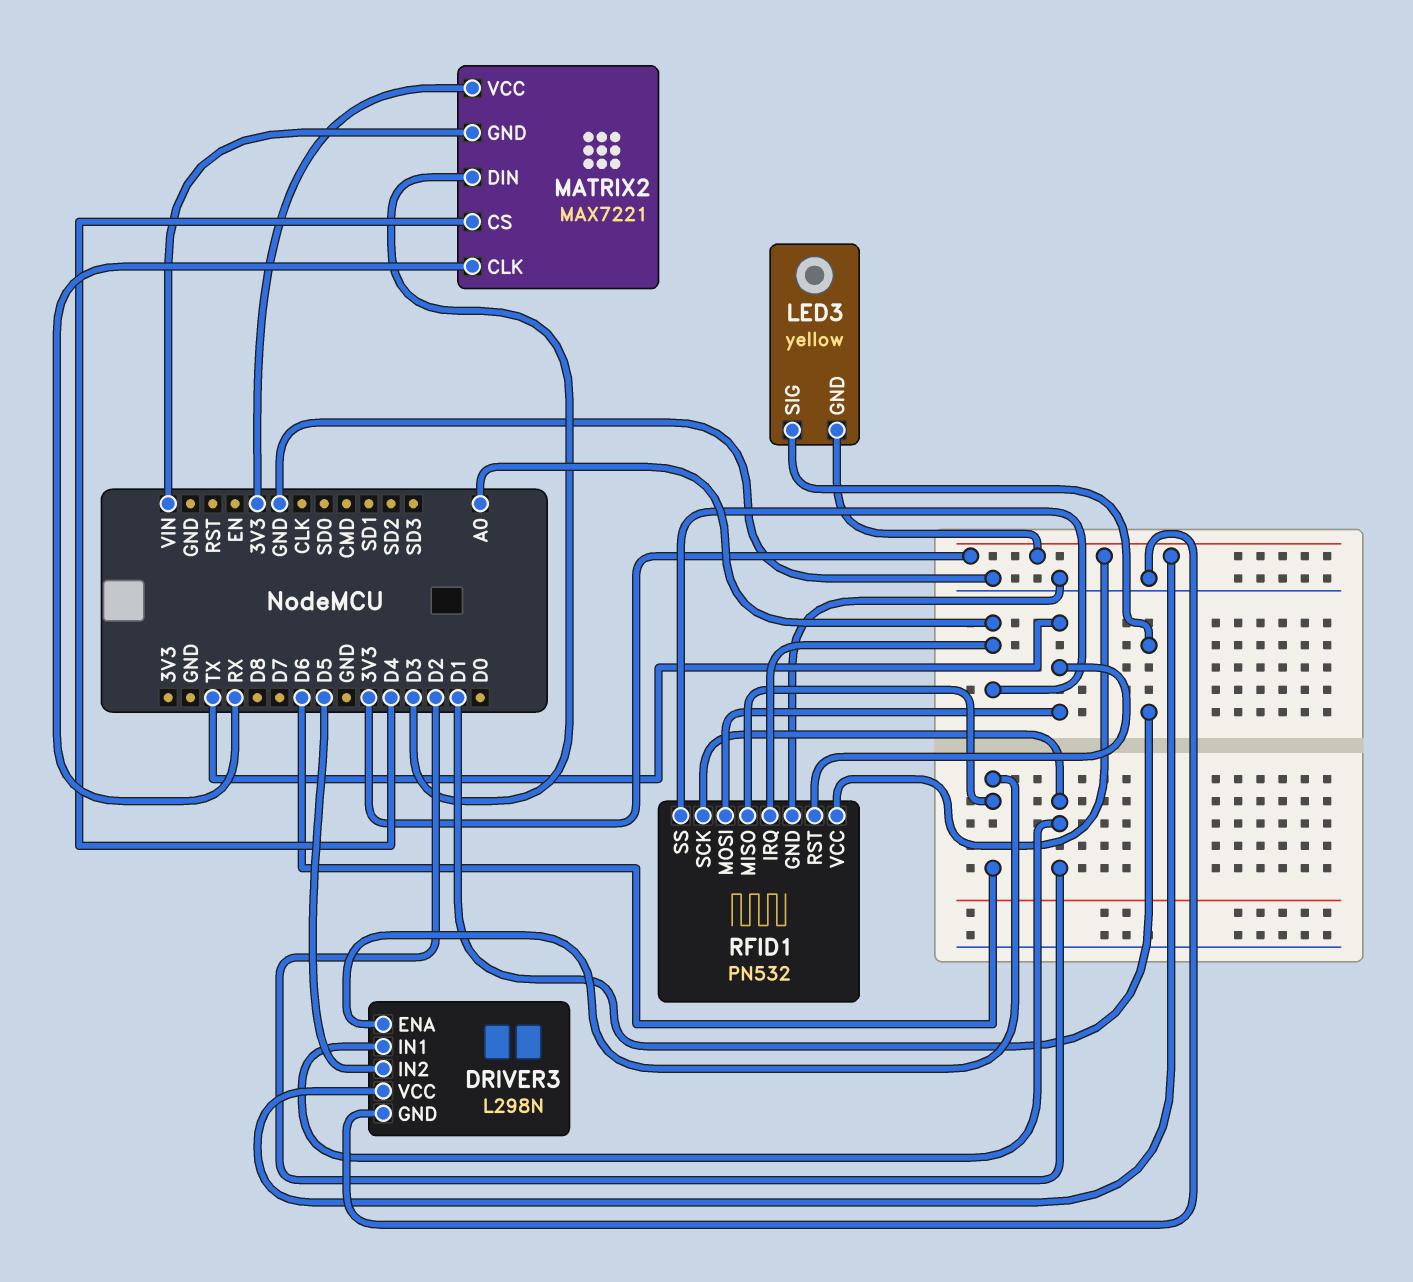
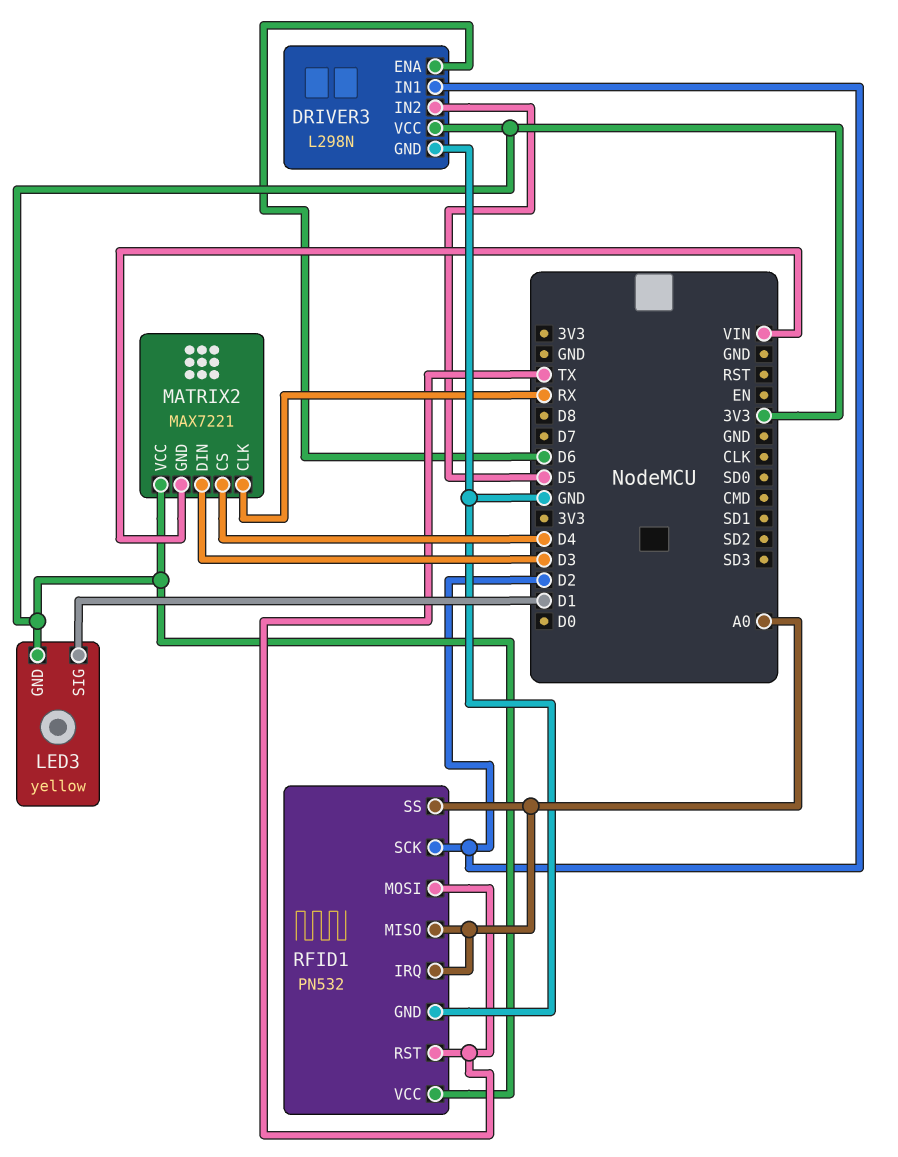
RFID1 pin MISO: D6 -> A0

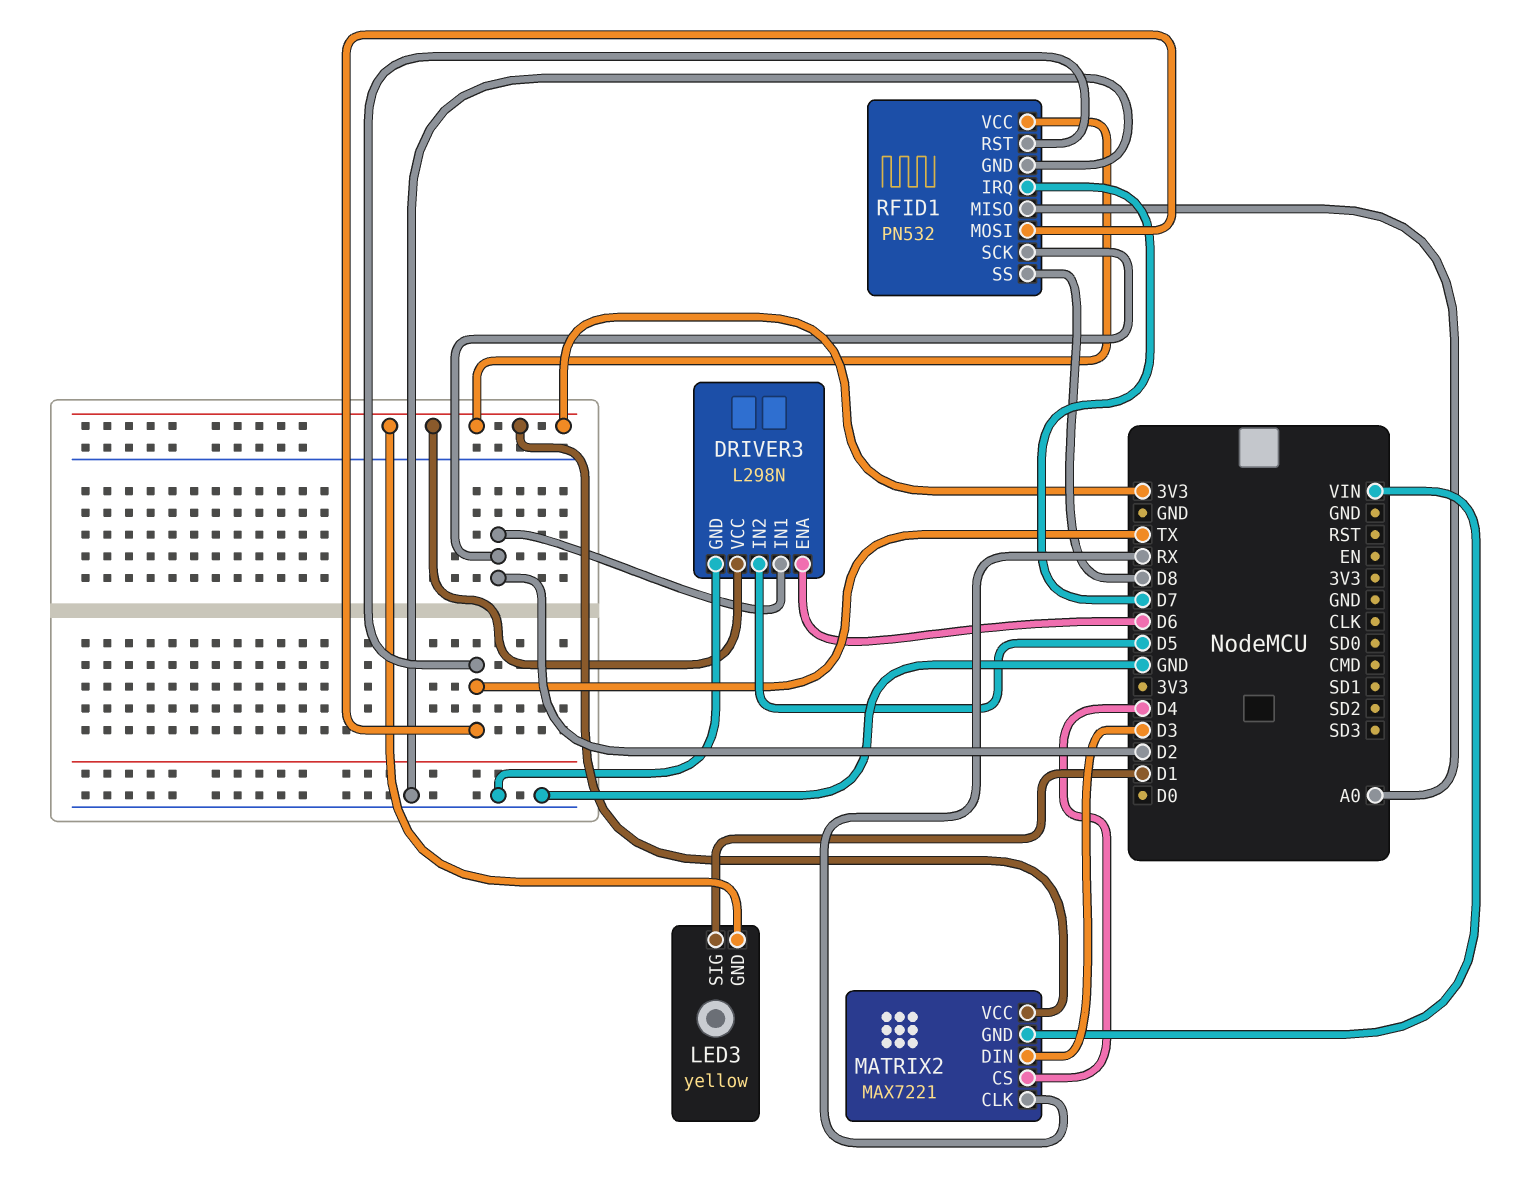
RFID1 pin IRQ: A0 -> D7
RFID1 pin SS: A0 -> D8

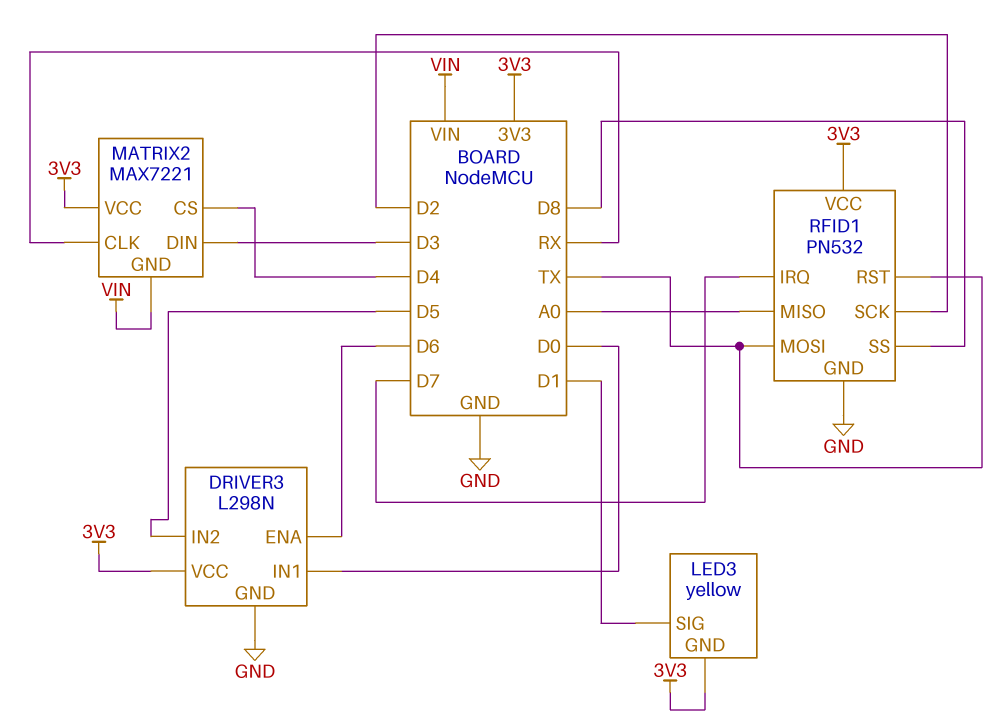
DRIVER3 pin IN1: D2 -> D0

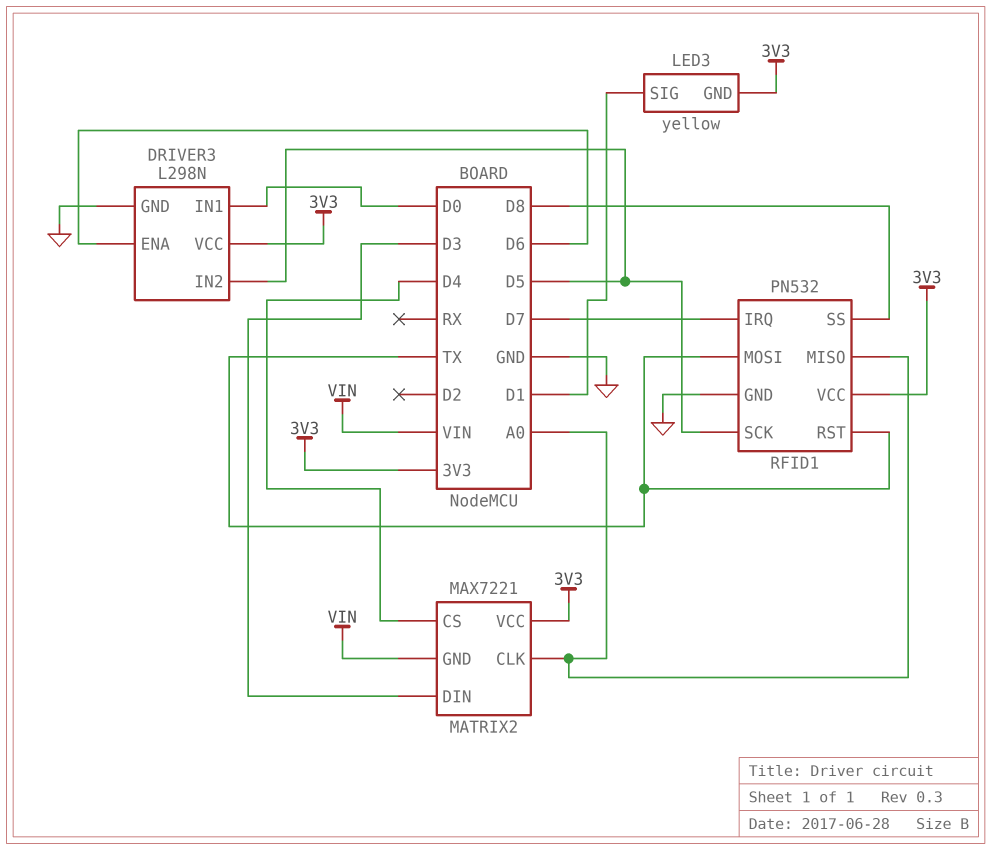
MATRIX2 pin CLK: RX -> A0
RFID1 pin SCK: D2 -> D5

